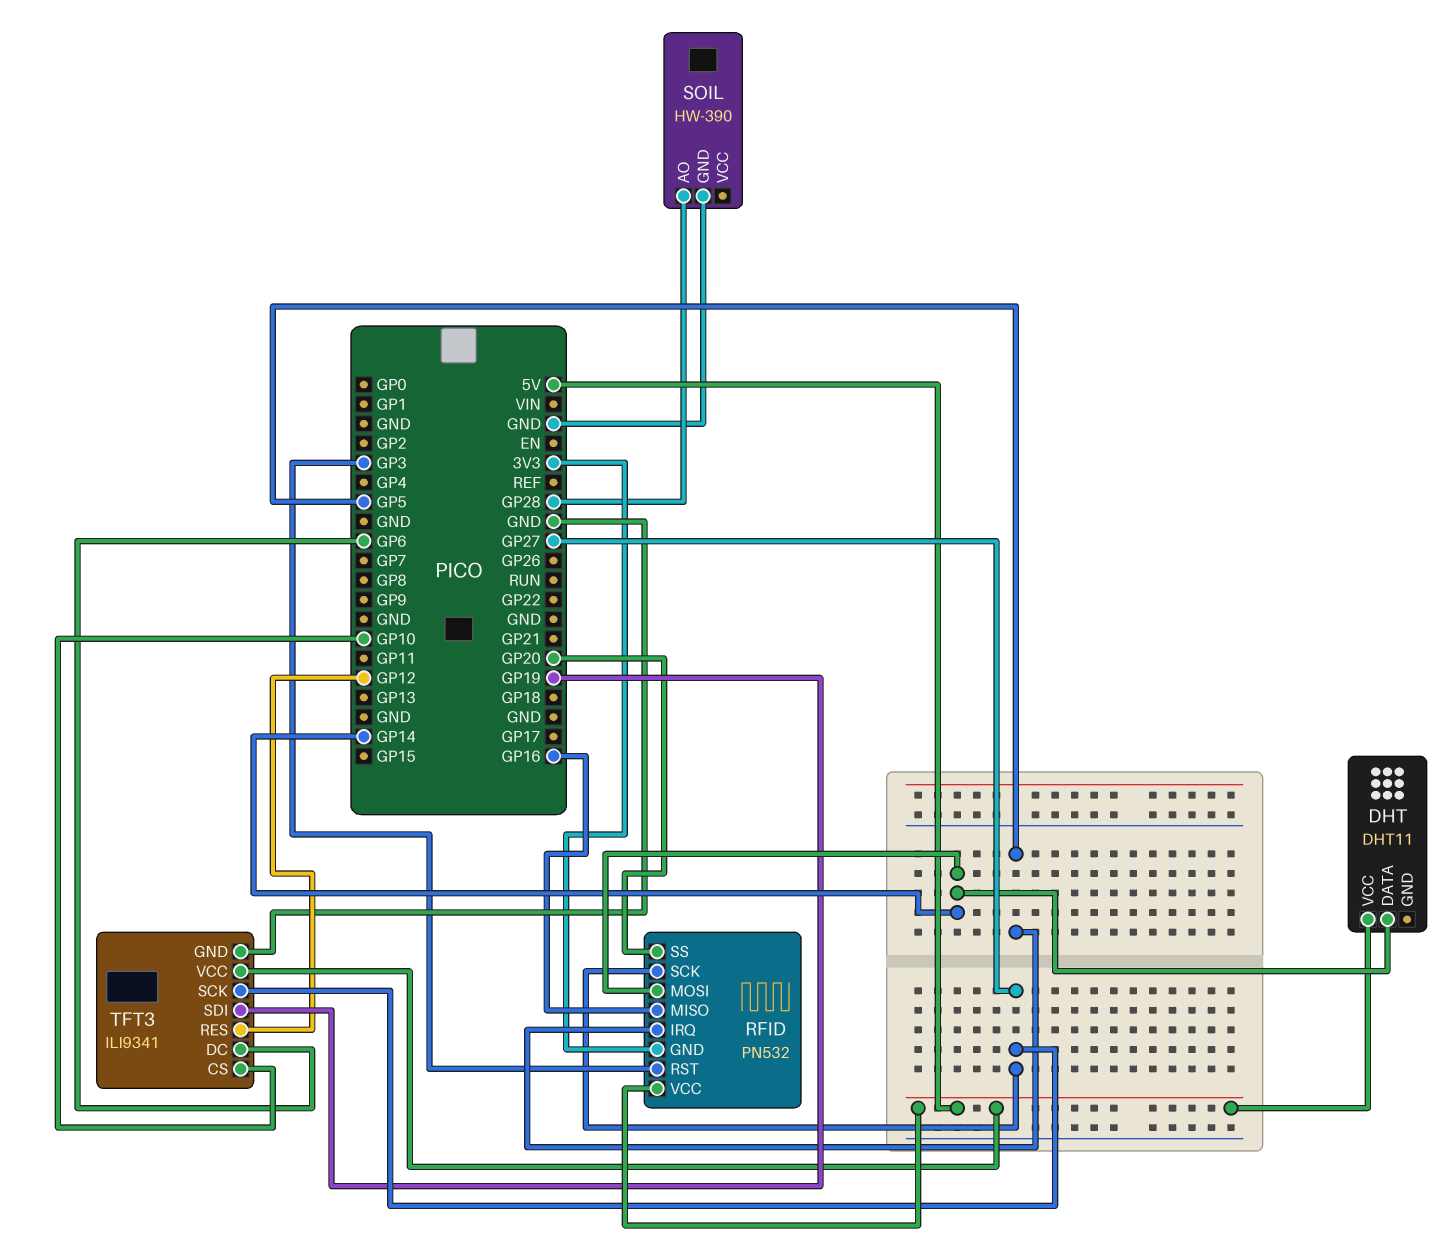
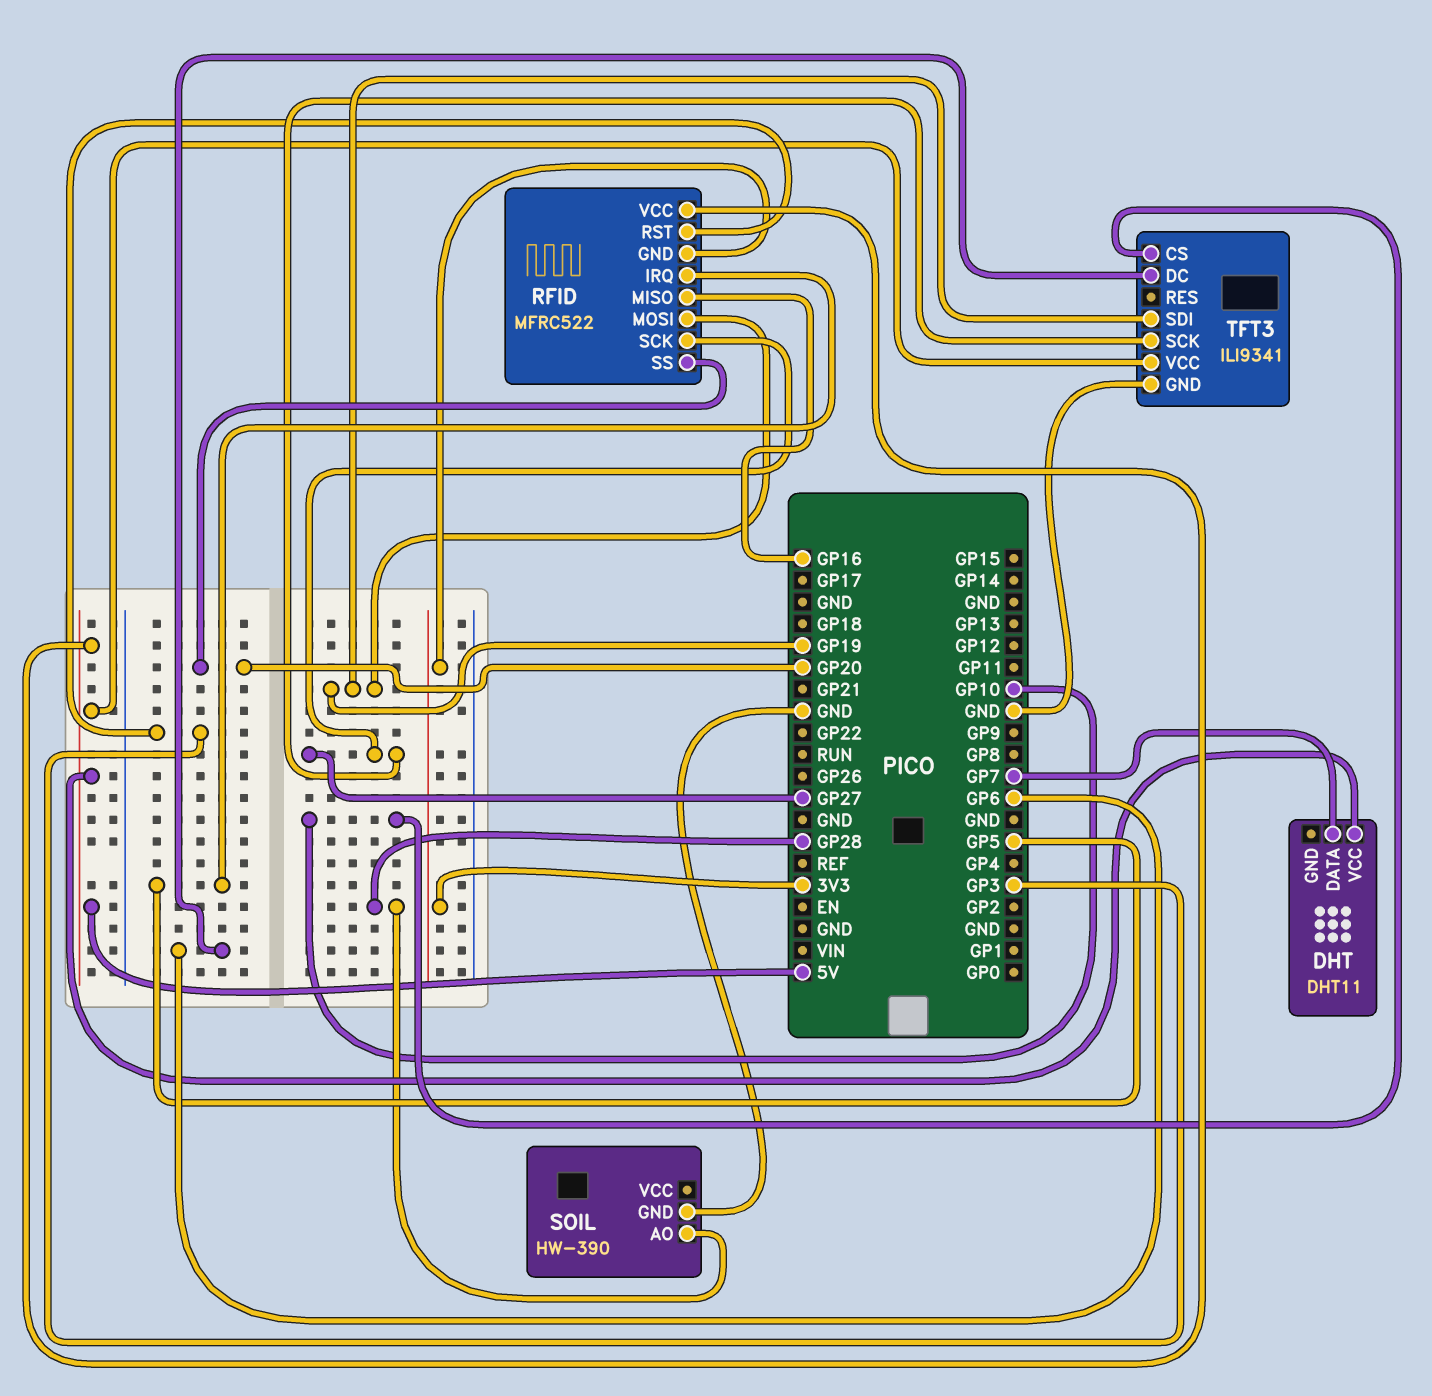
DHT pin DATA: GP14 -> GP7
RFID: PN532 -> MFRC522
RFID pin MOSI: GP14 -> GP19
TFT3 pin RES: GP12 -> none

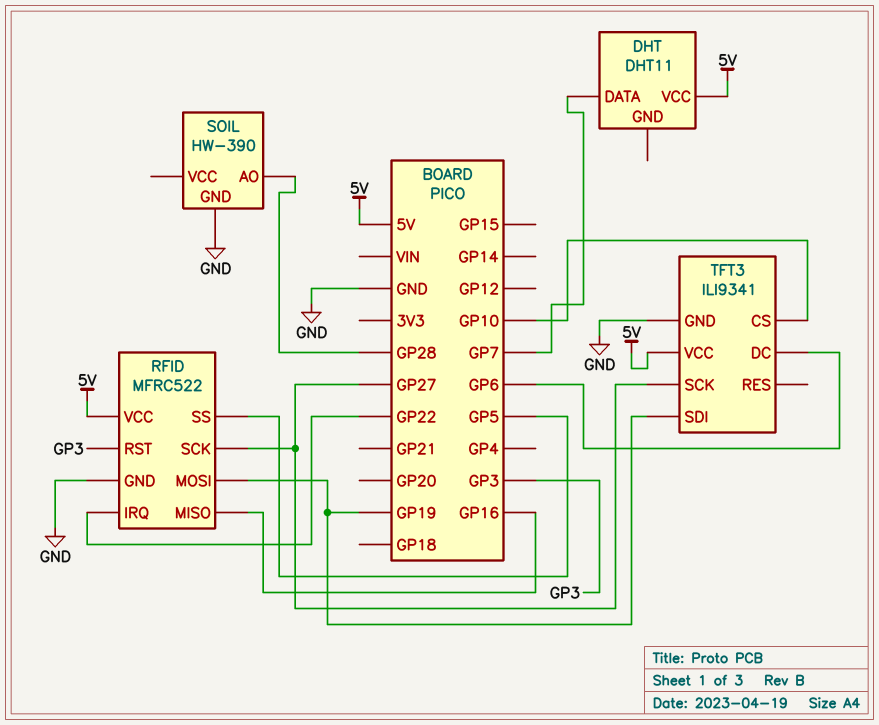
RFID pin GND: 3V3 -> GND
RFID pin IRQ: GP5 -> GP22
RFID pin SS: GP20 -> GP5

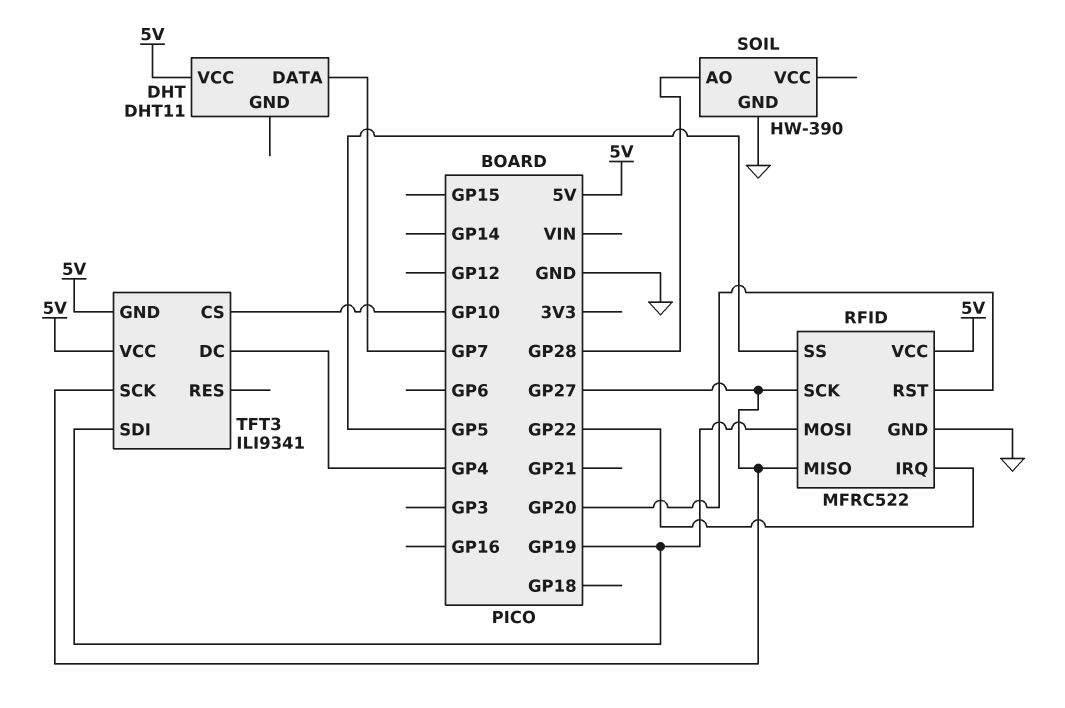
RFID pin MISO: GP16 -> GP27
RFID pin RST: GP3 -> GP20
TFT3 pin DC: GP6 -> GP4
TFT3 pin GND: GND -> 5V

